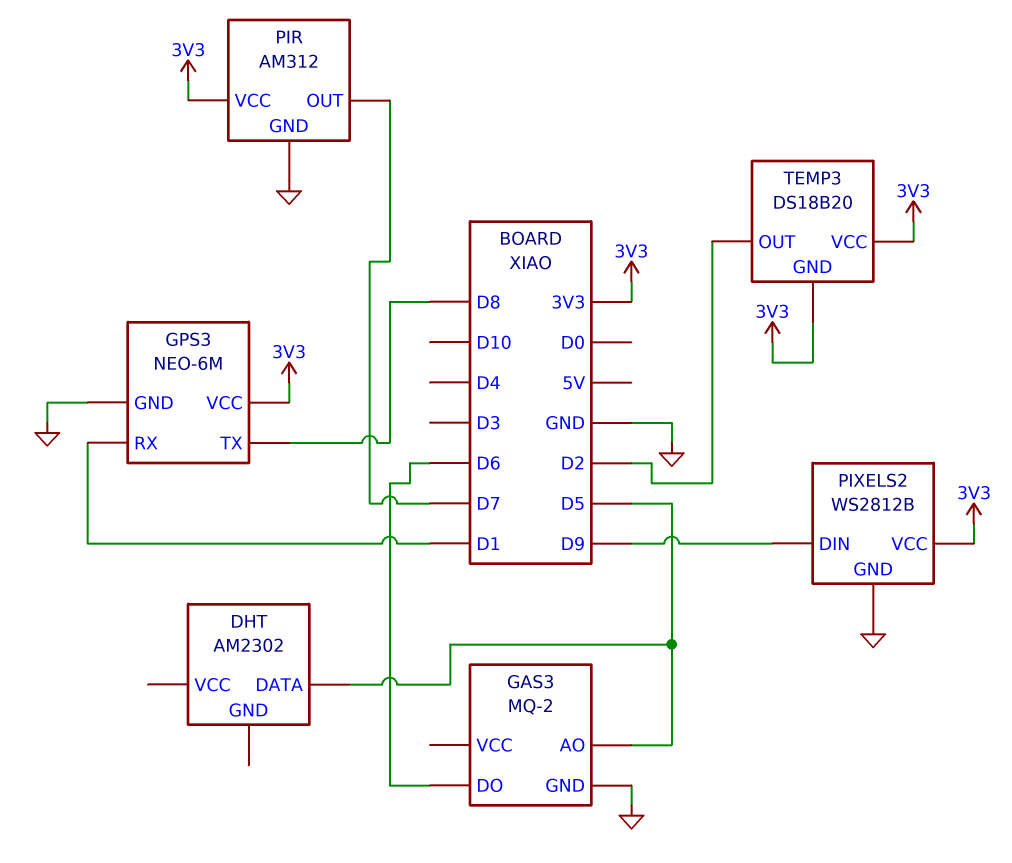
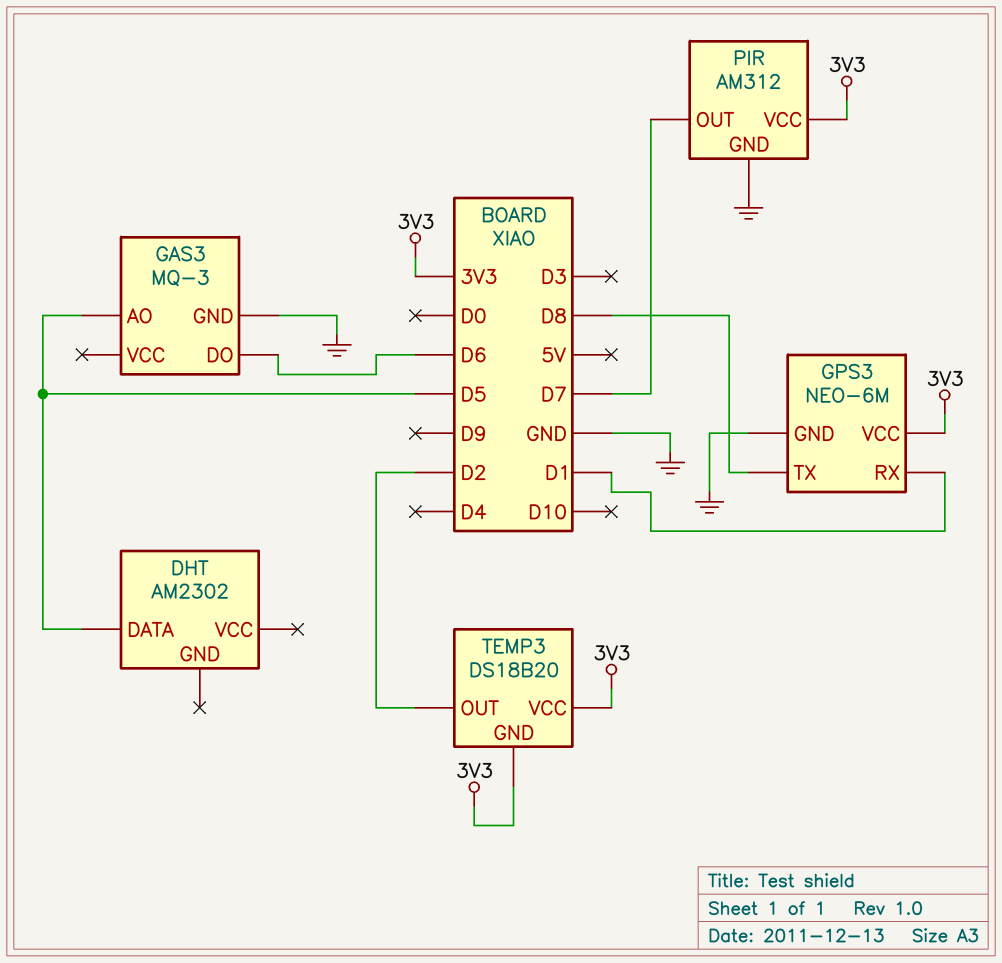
GAS3: MQ-2 -> MQ-3
PIXELS2: WS2812B -> none
PIXELS2 pin DIN: D9 -> none
PIXELS2 pin GND: GND -> none
PIXELS2 pin VCC: 3V3 -> none

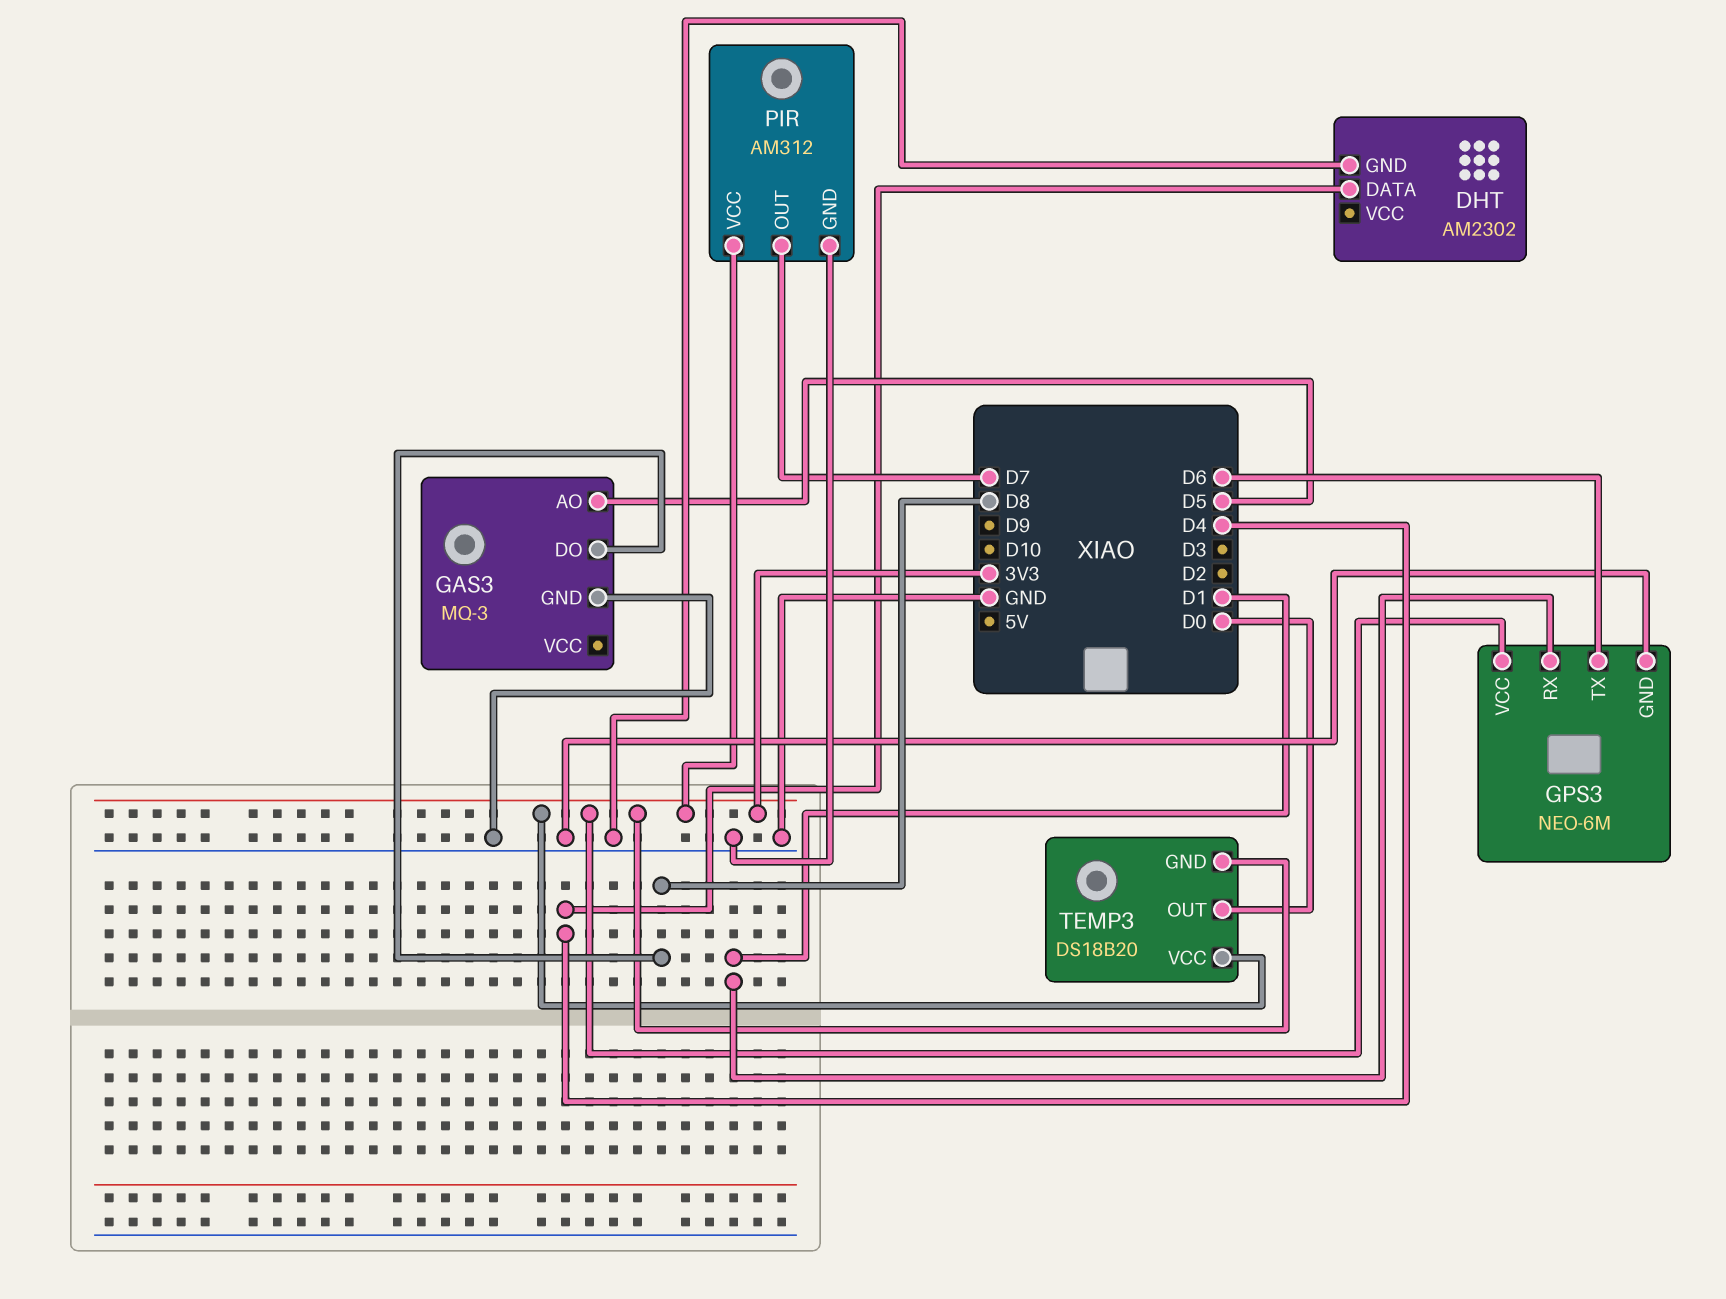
DHT pin DATA: D5 -> D4
DHT pin GND: none -> GND
GAS3 pin DO: D6 -> D8
GPS3 pin TX: D8 -> D6
TEMP3 pin OUT: D2 -> D0

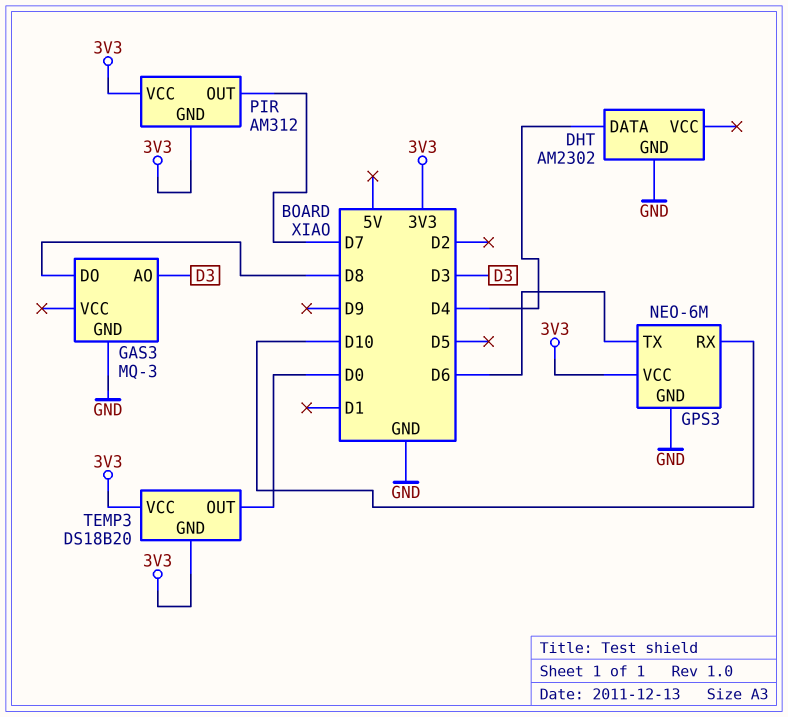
GAS3 pin AO: D5 -> D3
GPS3 pin RX: D1 -> D10
PIR pin GND: GND -> 3V3

